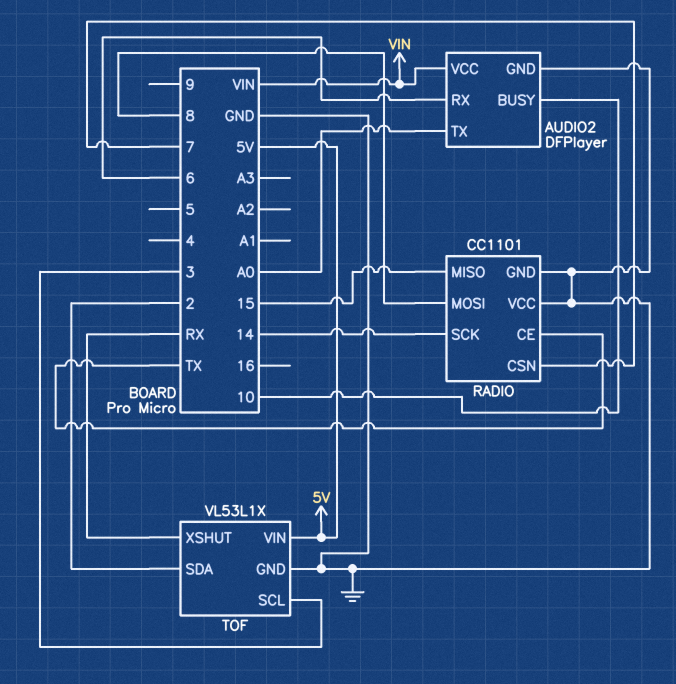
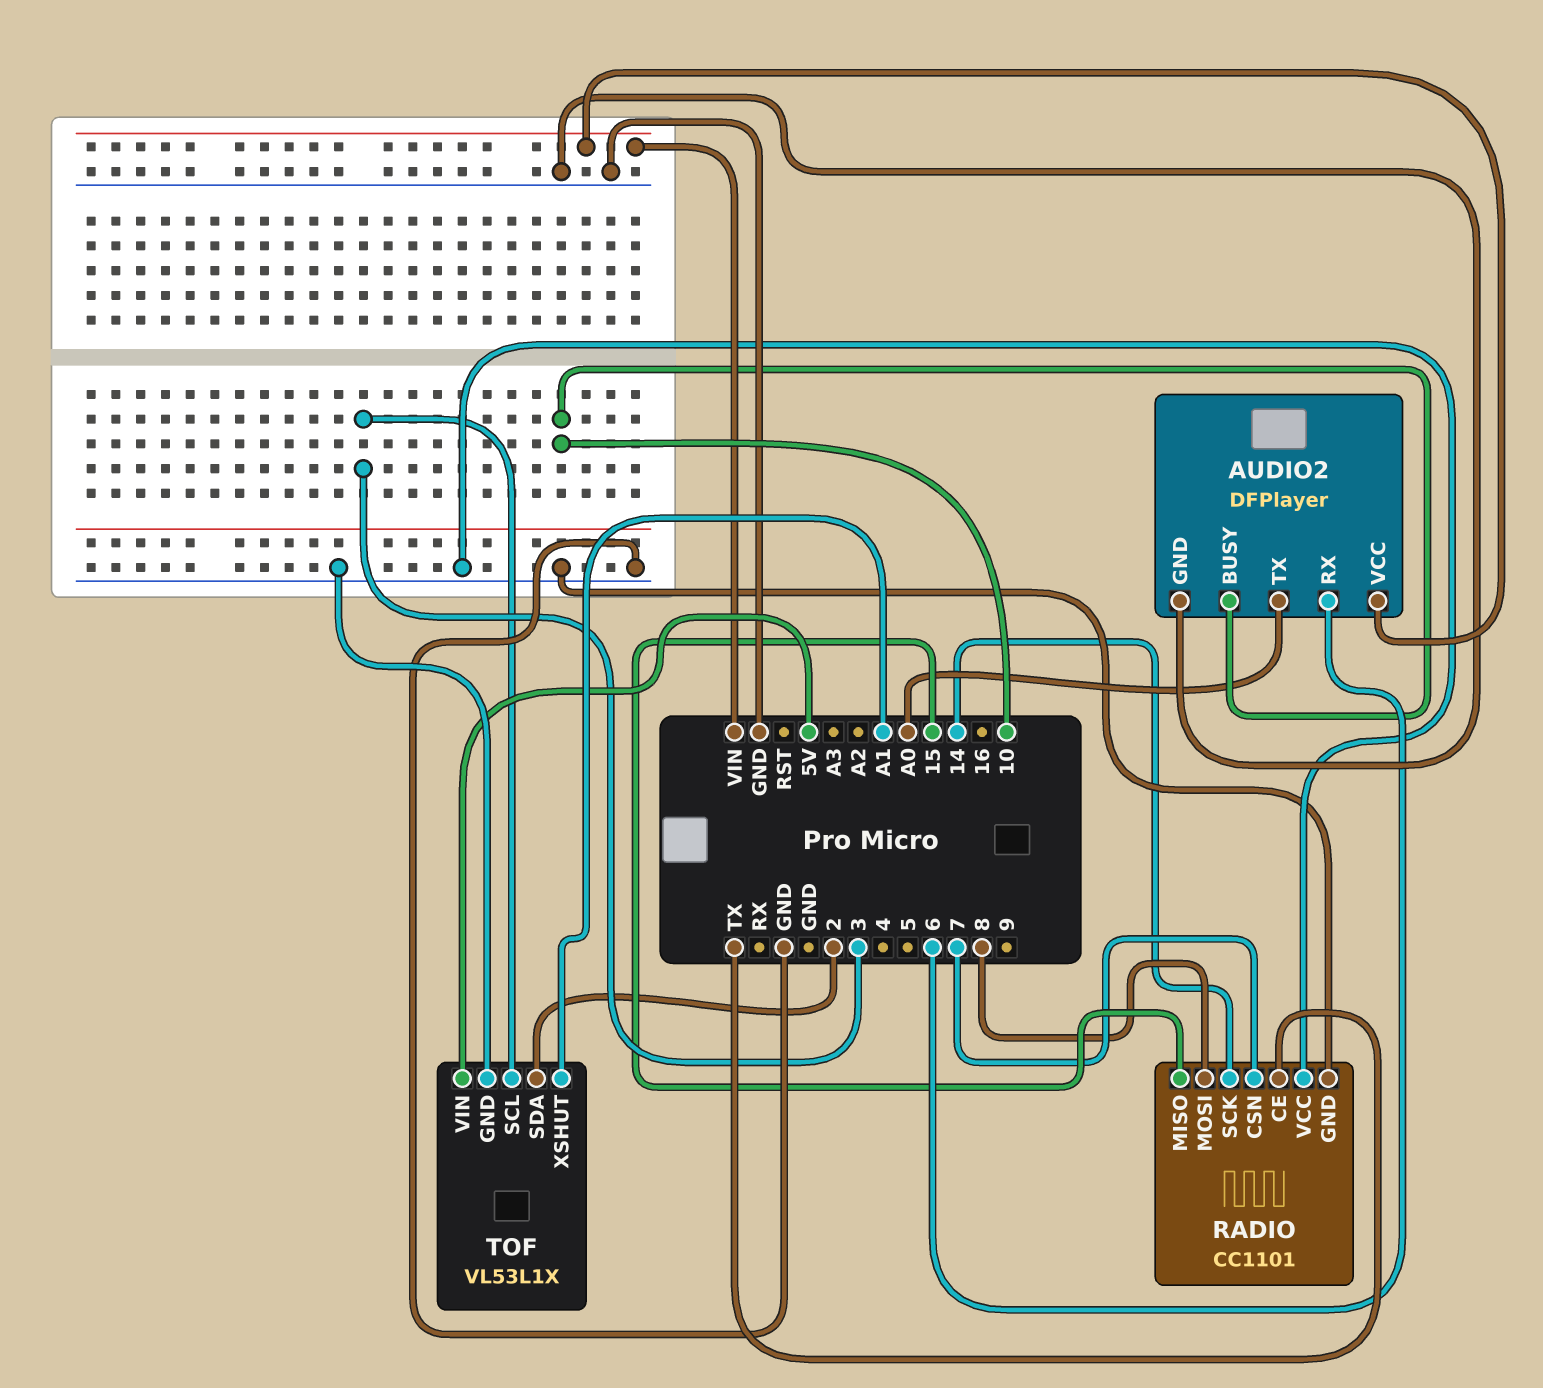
TOF pin XSHUT: RX -> A1

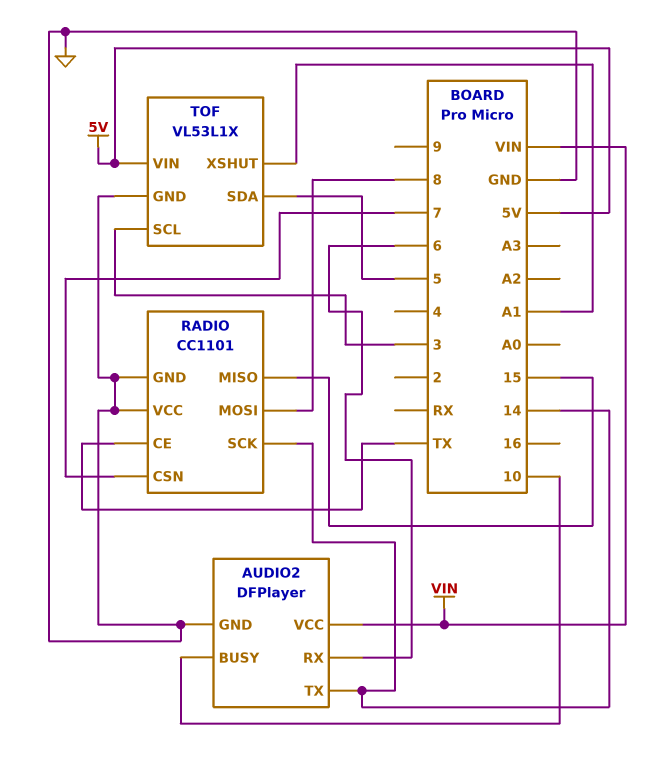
AUDIO2 pin TX: A0 -> 14
TOF pin SDA: 2 -> 5

